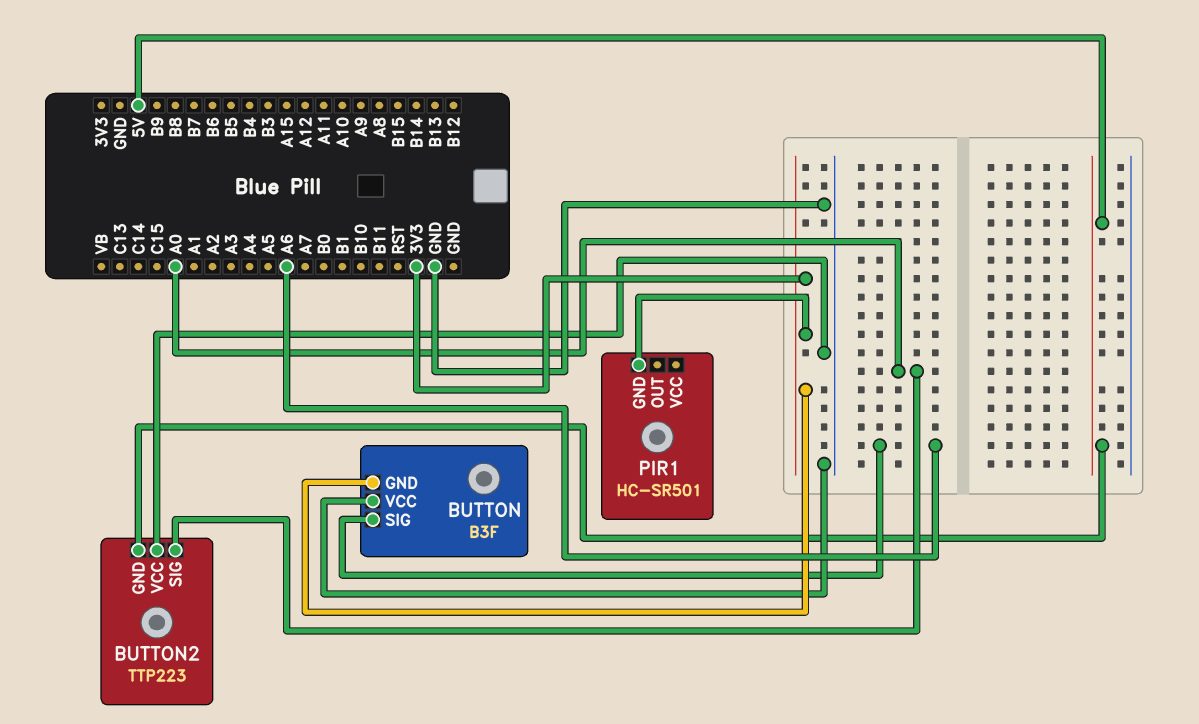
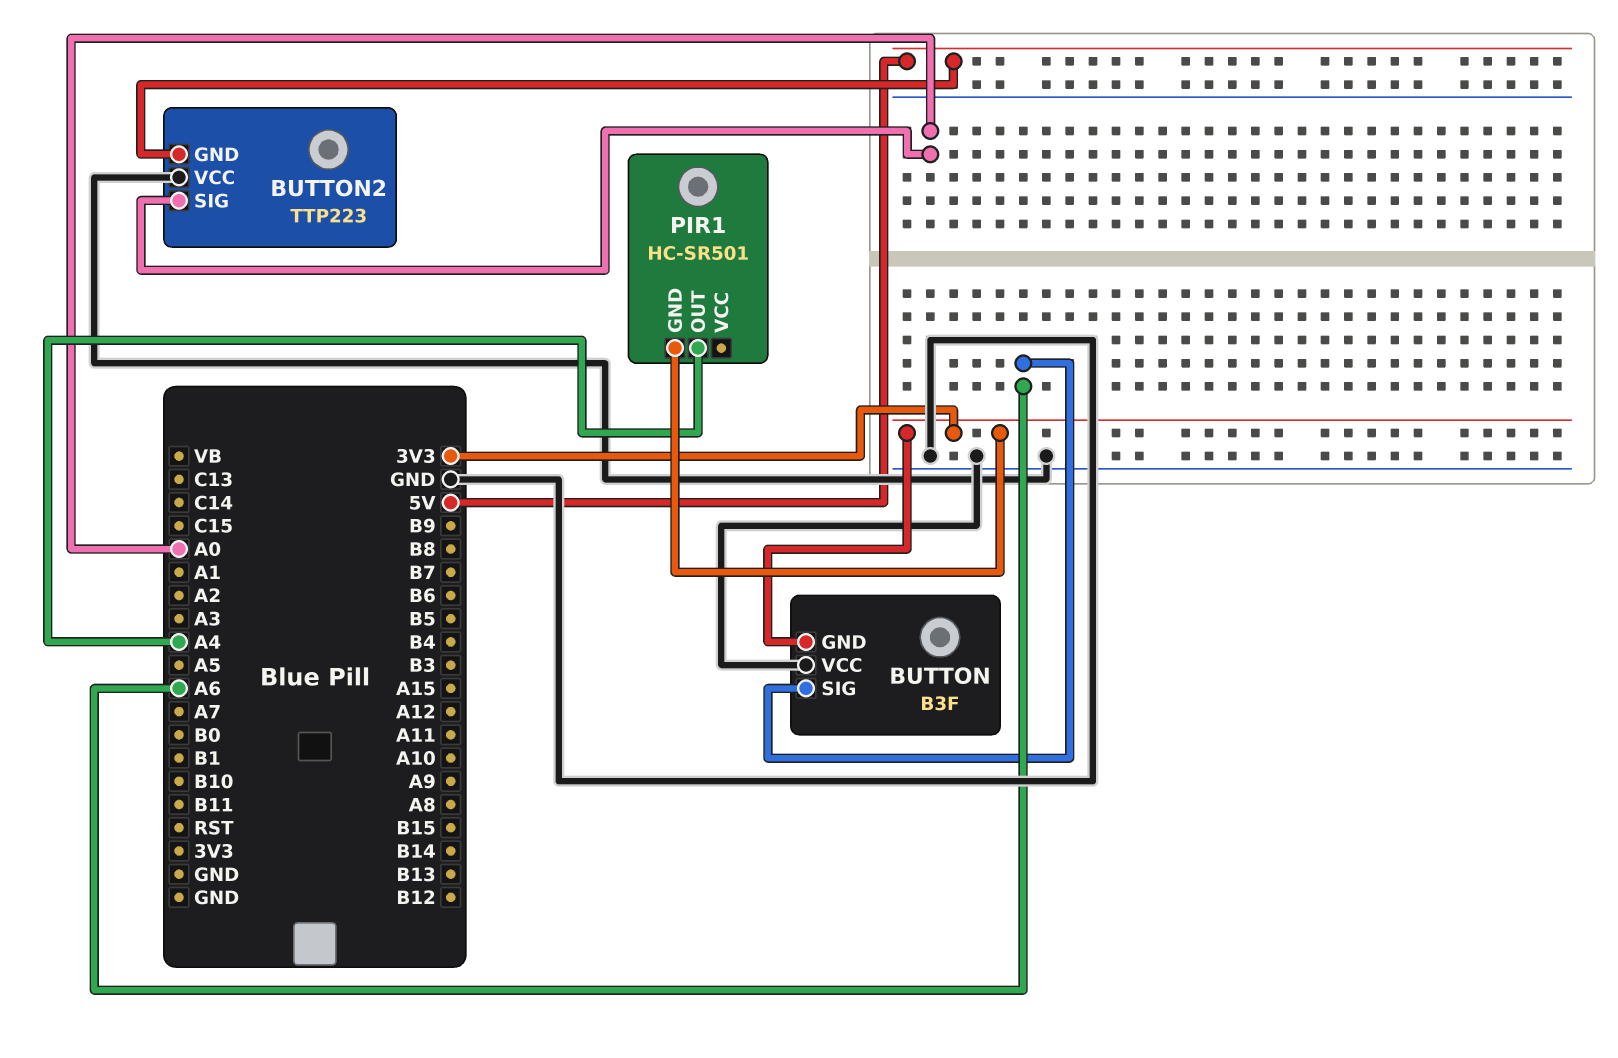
PIR1 pin OUT: none -> A4

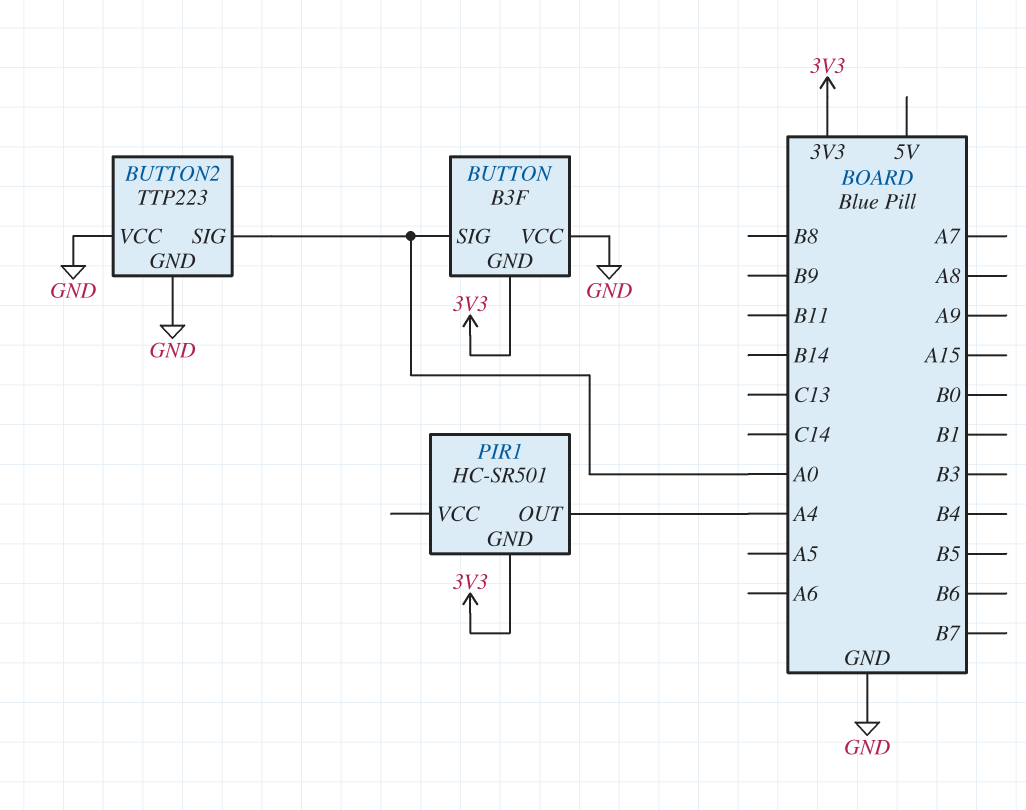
BUTTON pin SIG: A6 -> A0
BUTTON2 pin GND: 5V -> GND

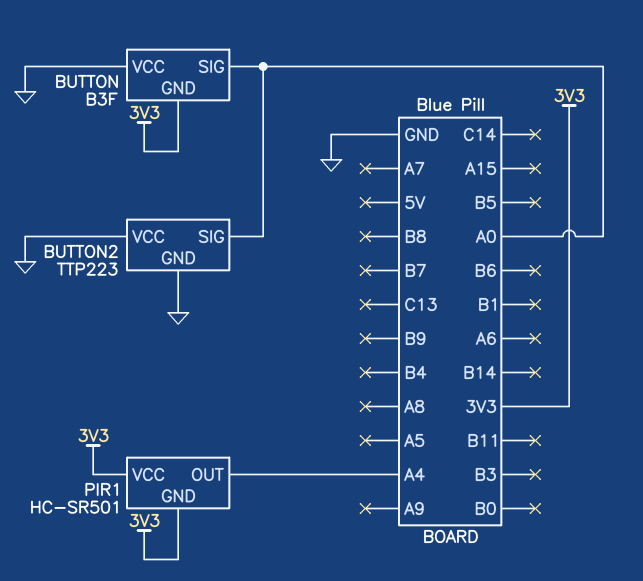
PIR1 pin VCC: none -> 3V3

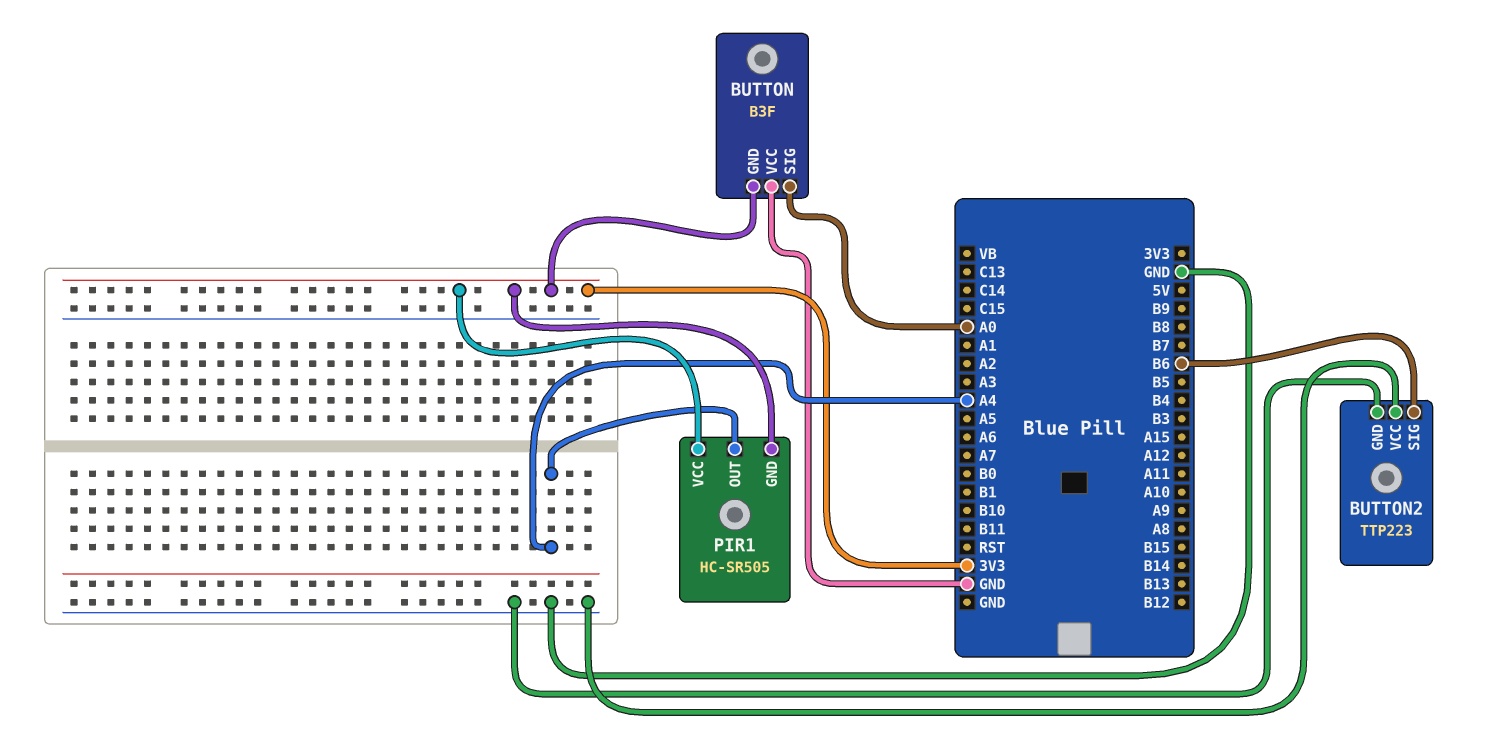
BUTTON2 pin SIG: A0 -> B6
PIR1: HC-SR501 -> HC-SR505

